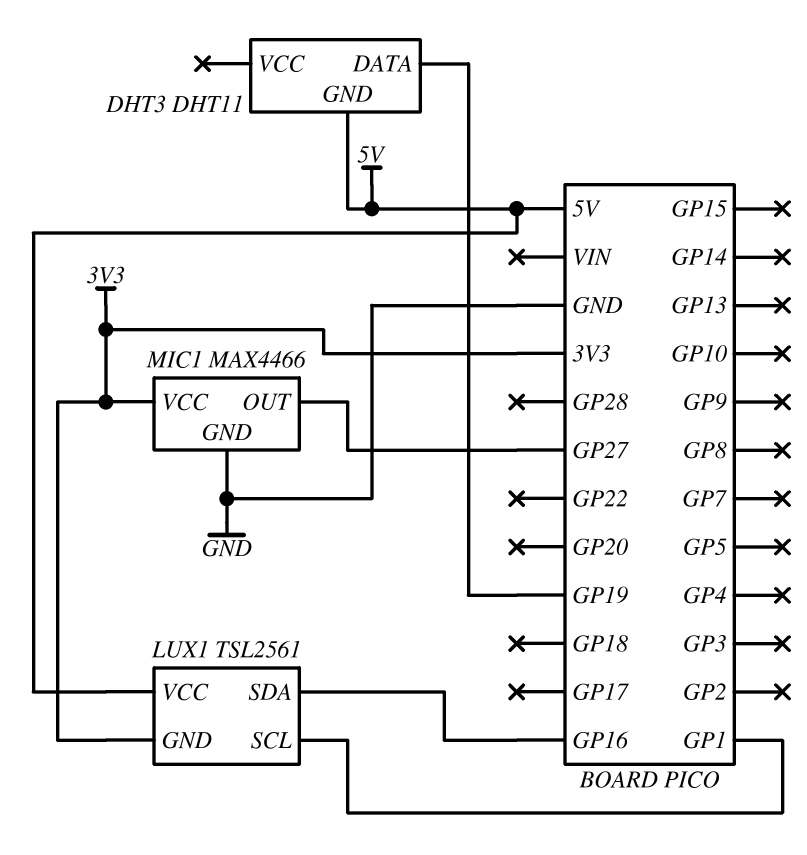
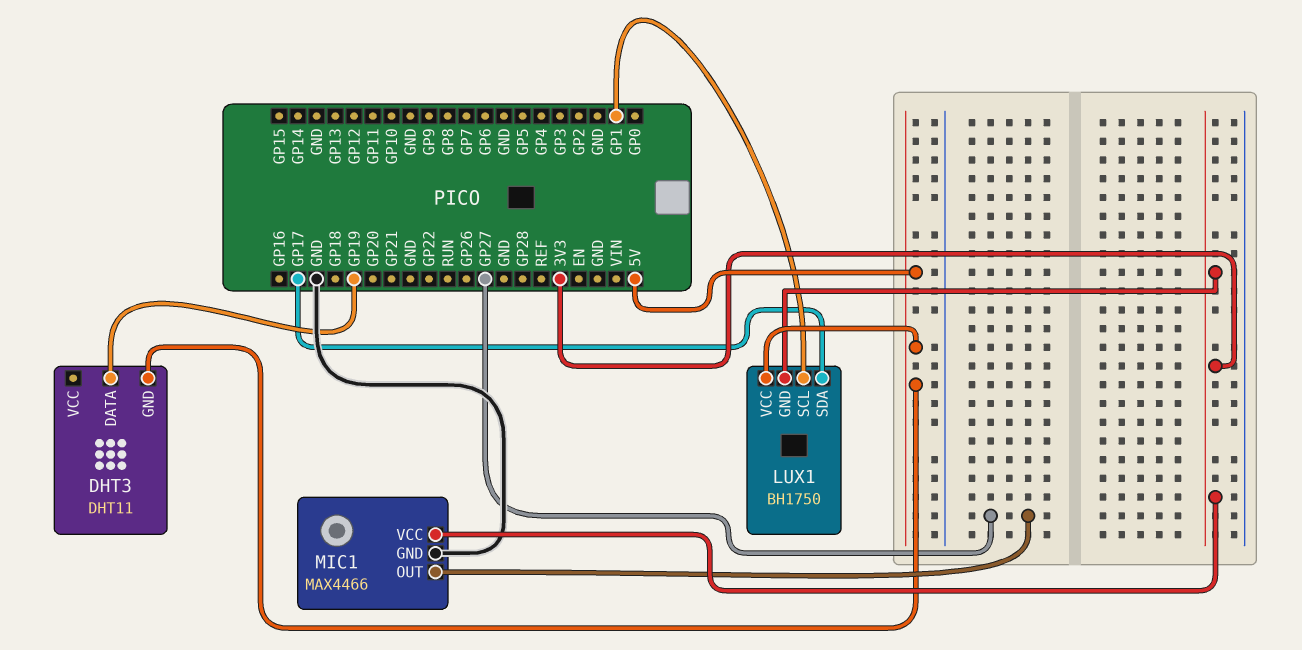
LUX1: TSL2561 -> BH1750
LUX1 pin SDA: GP16 -> GP17

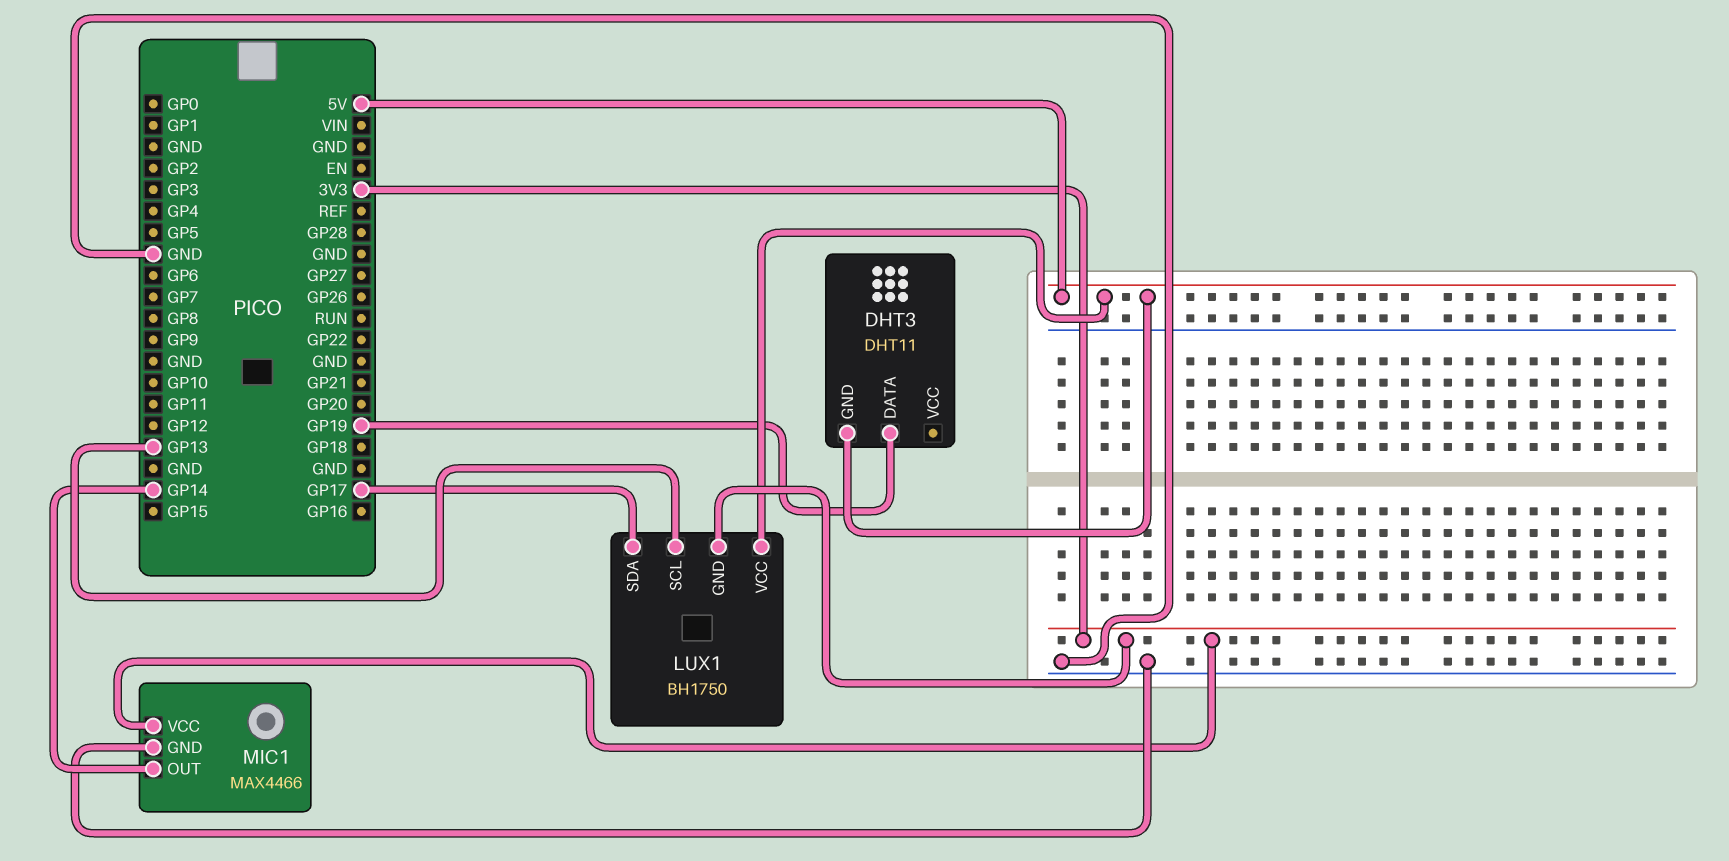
LUX1 pin SCL: GP1 -> GP13
MIC1 pin OUT: GP27 -> GP14

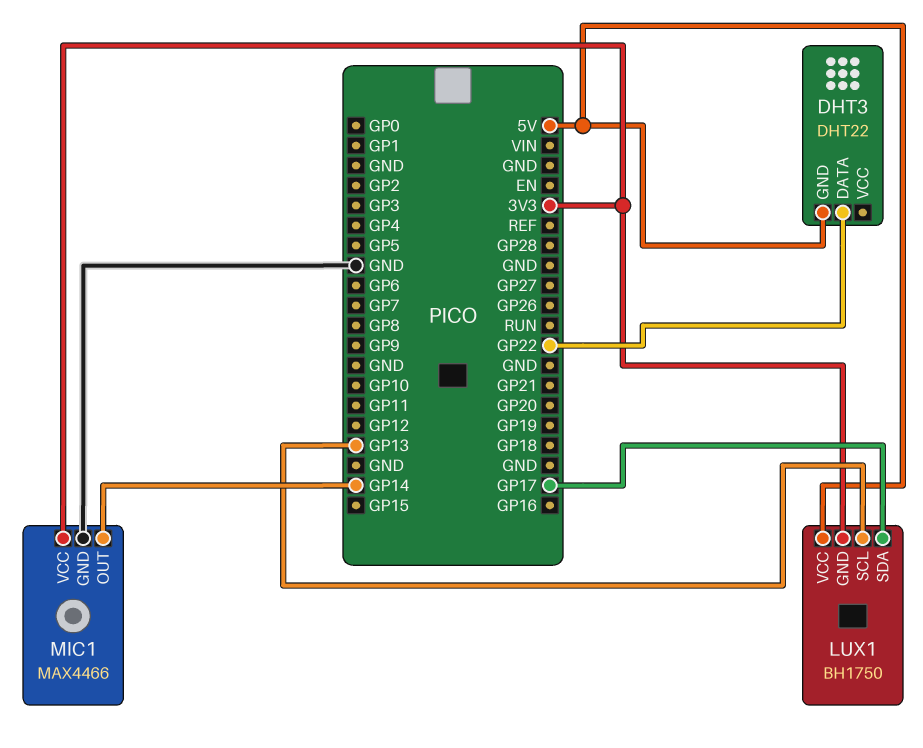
DHT3: DHT11 -> DHT22
DHT3 pin DATA: GP19 -> GP22

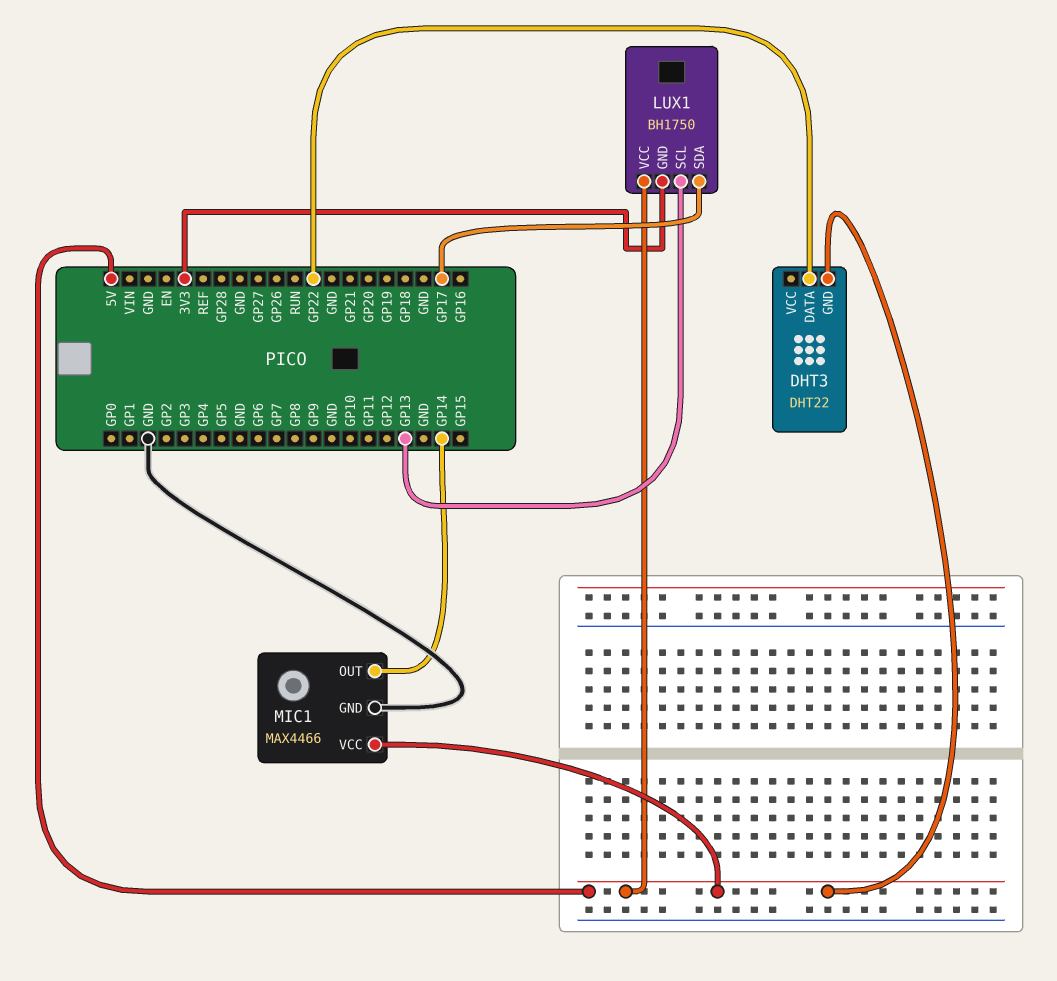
MIC1 pin VCC: 3V3 -> 5V

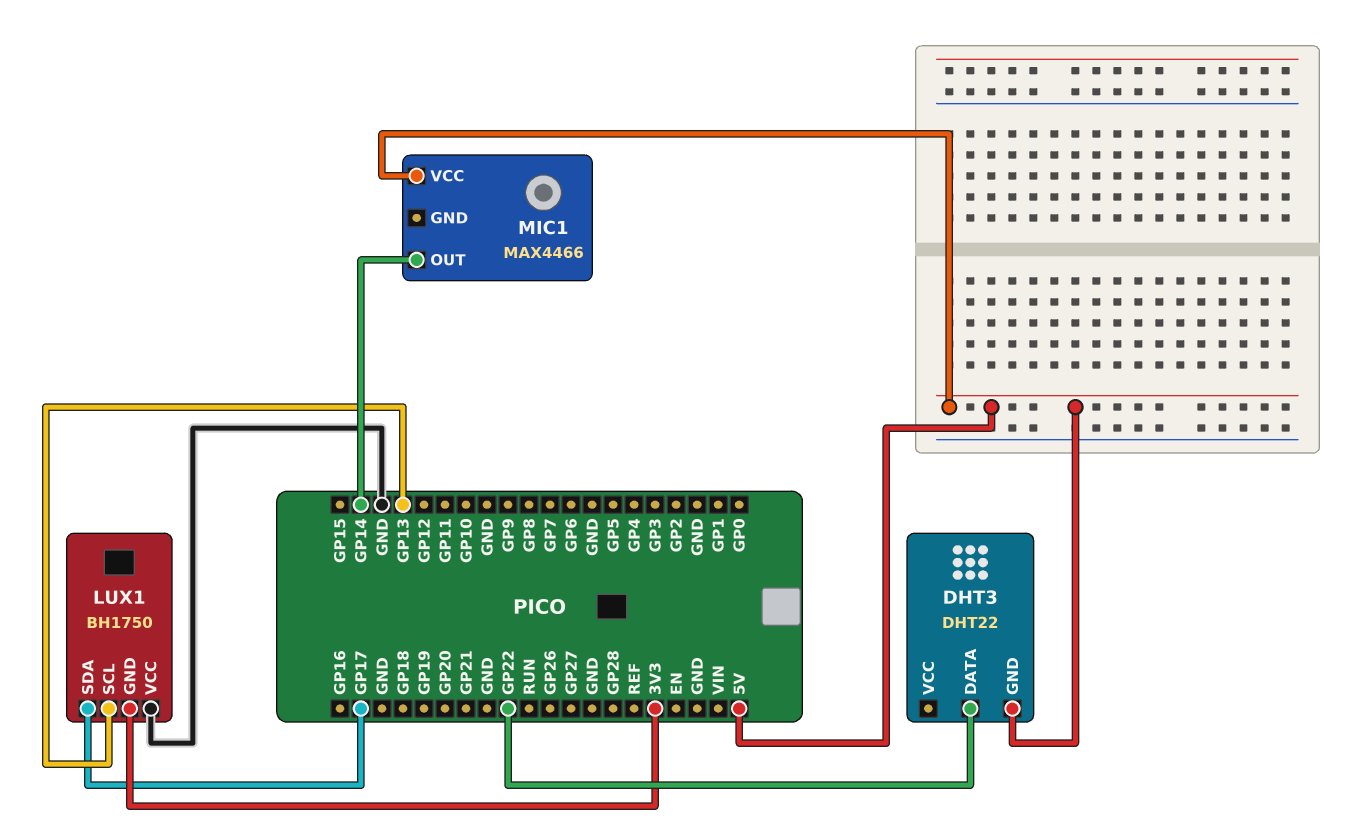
LUX1 pin VCC: 5V -> GND
MIC1 pin GND: GND -> none

